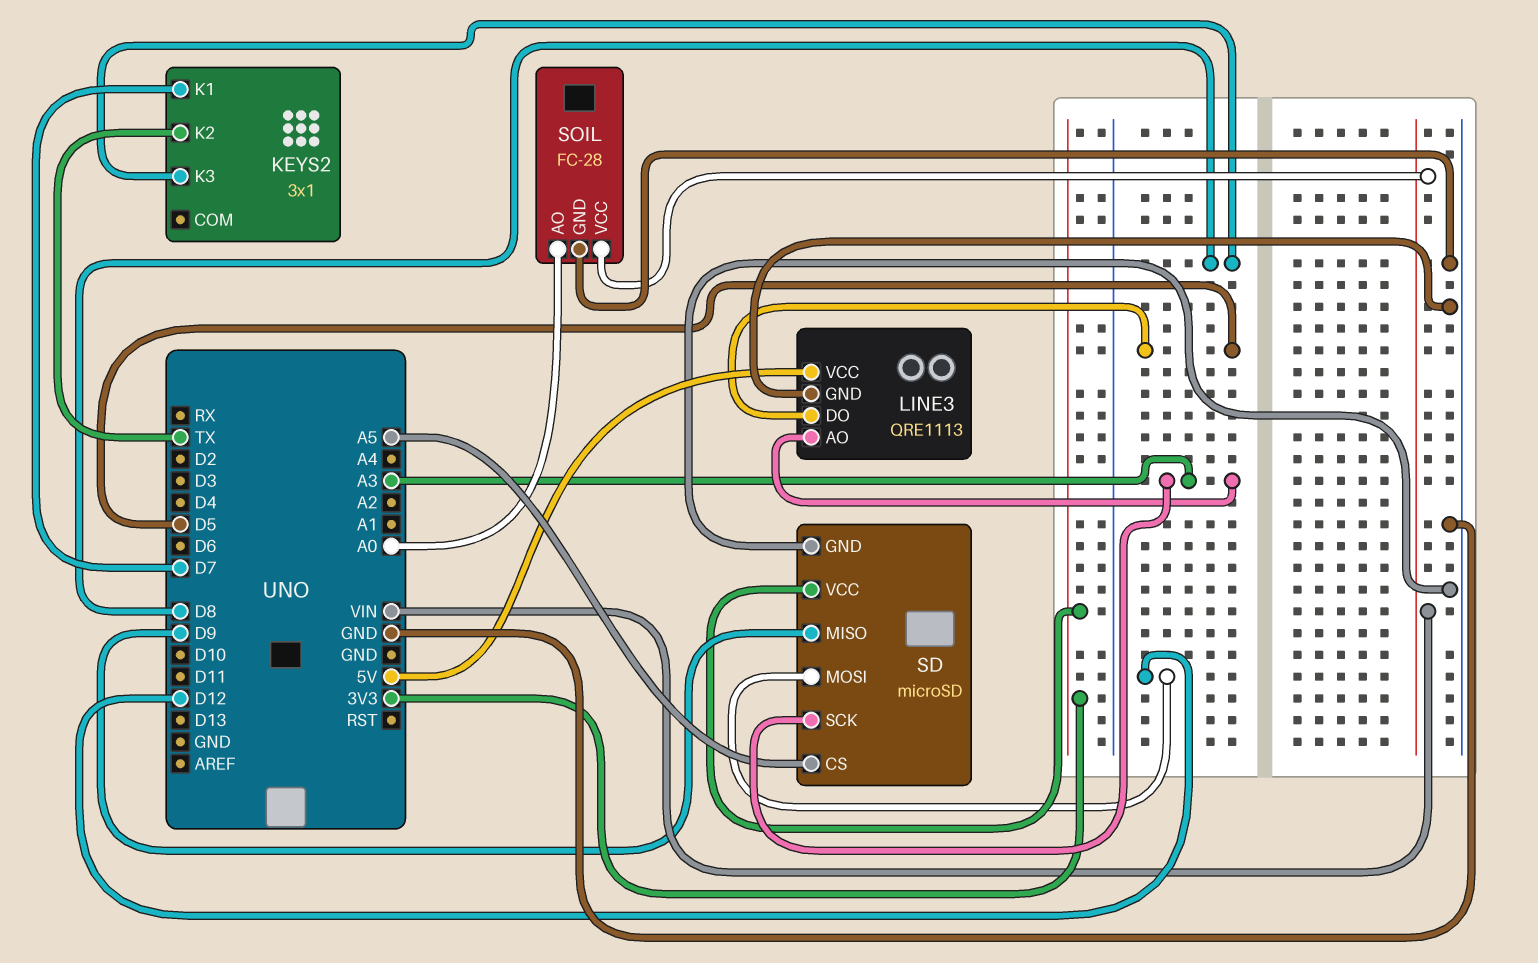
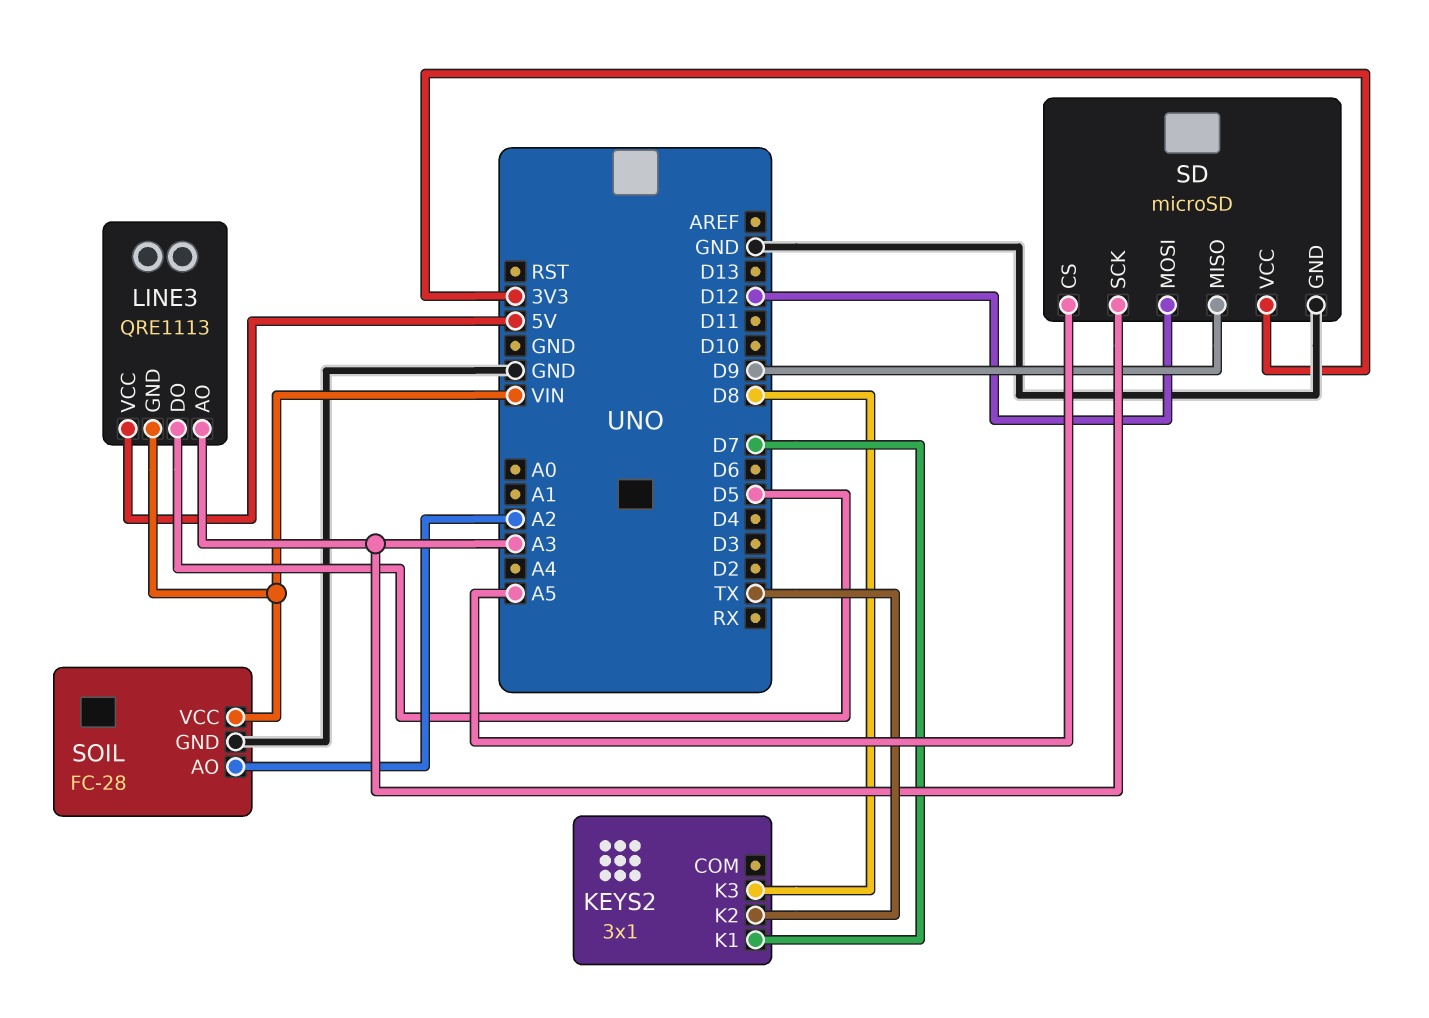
LINE3 pin GND: GND -> VIN
SOIL pin AO: A0 -> A2

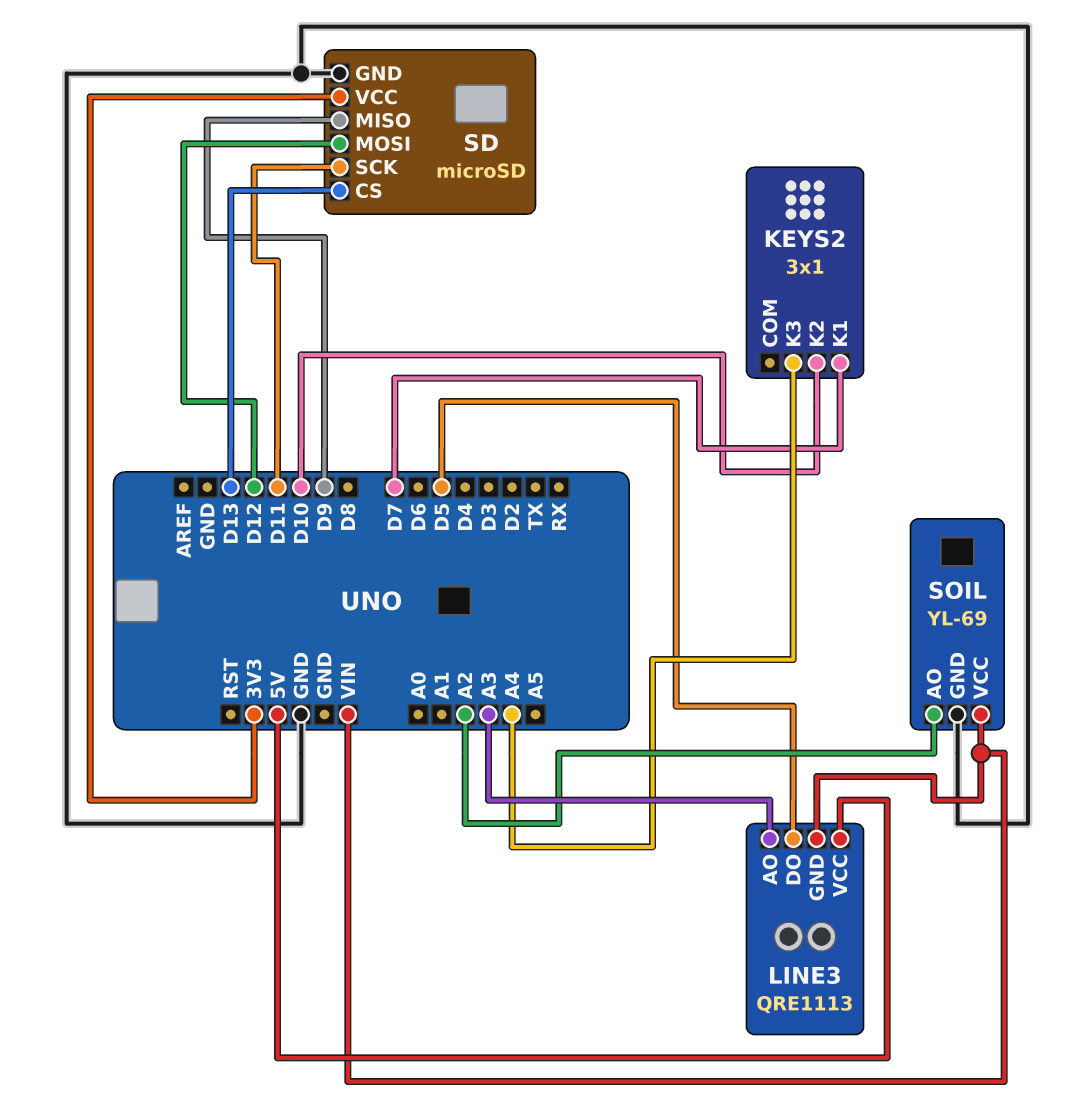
KEYS2 pin K2: TX -> D10
KEYS2 pin K3: D8 -> A4
SD pin CS: A5 -> D13
SD pin SCK: A3 -> D11
SOIL: FC-28 -> YL-69

